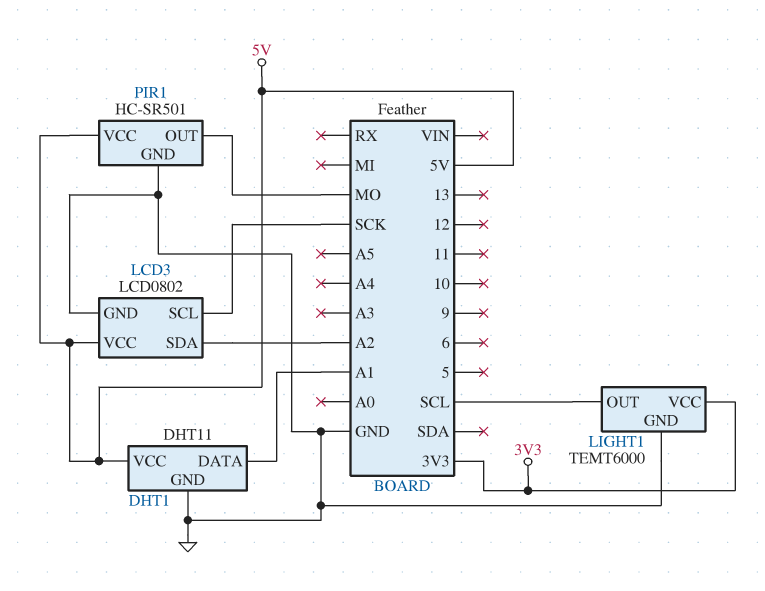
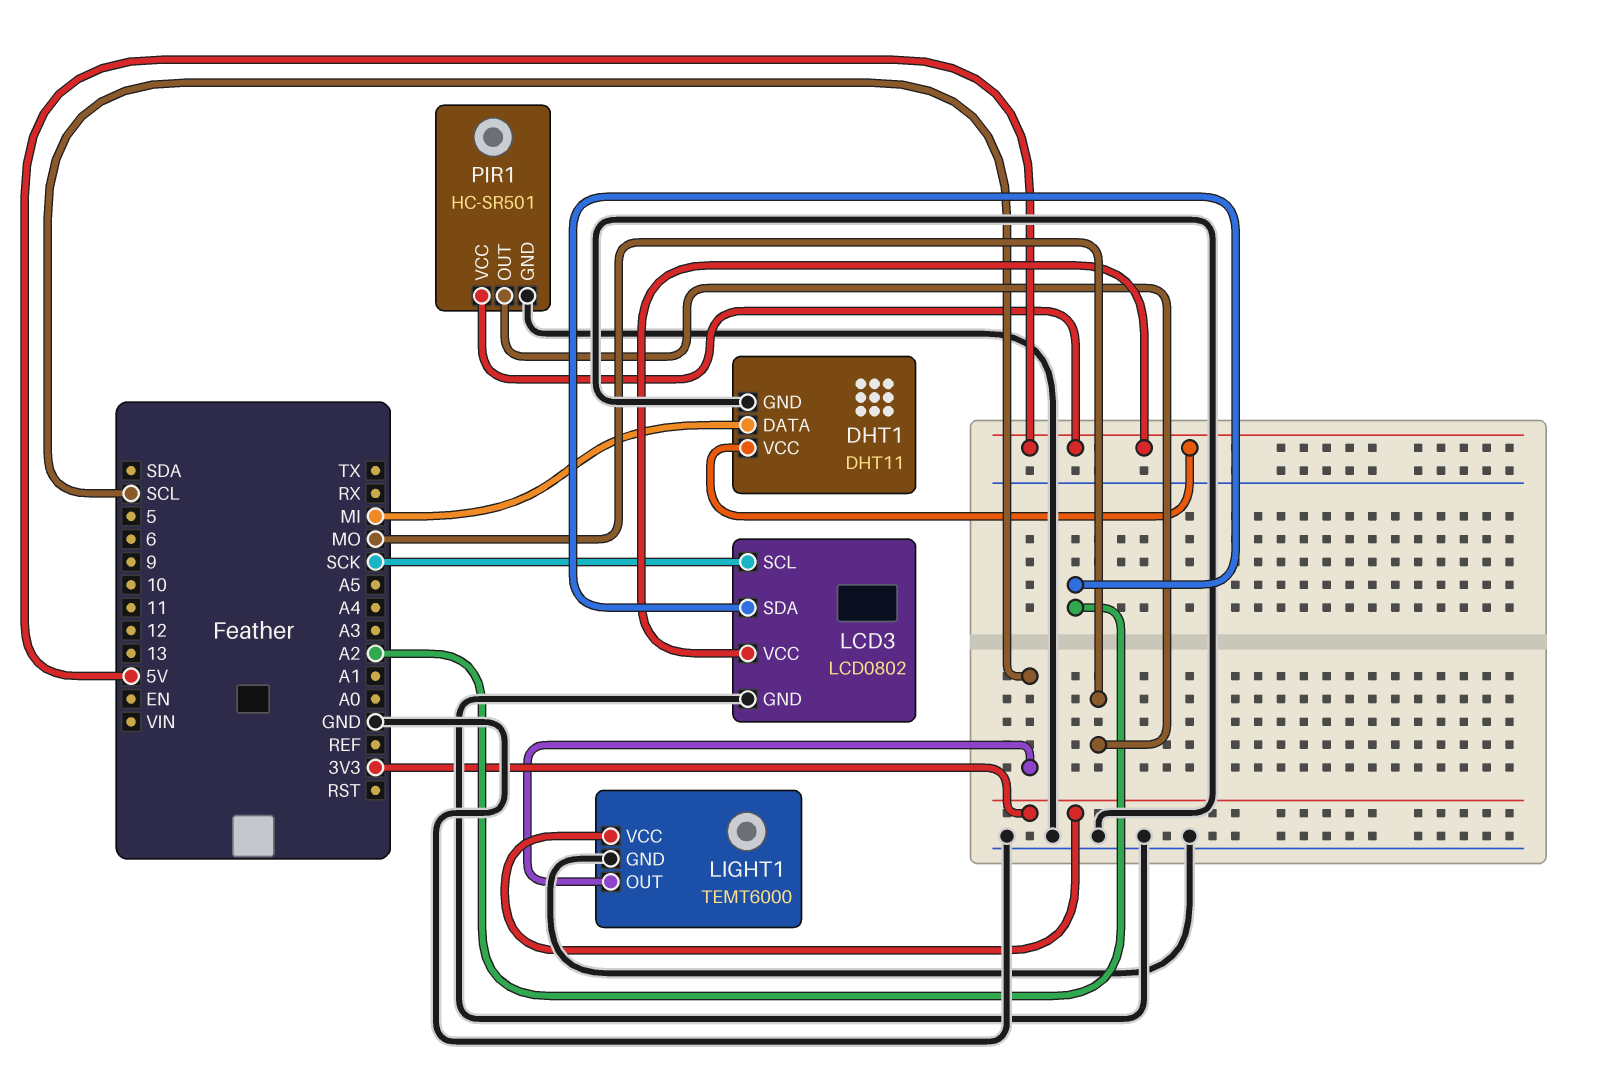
DHT1 pin DATA: A1 -> MI

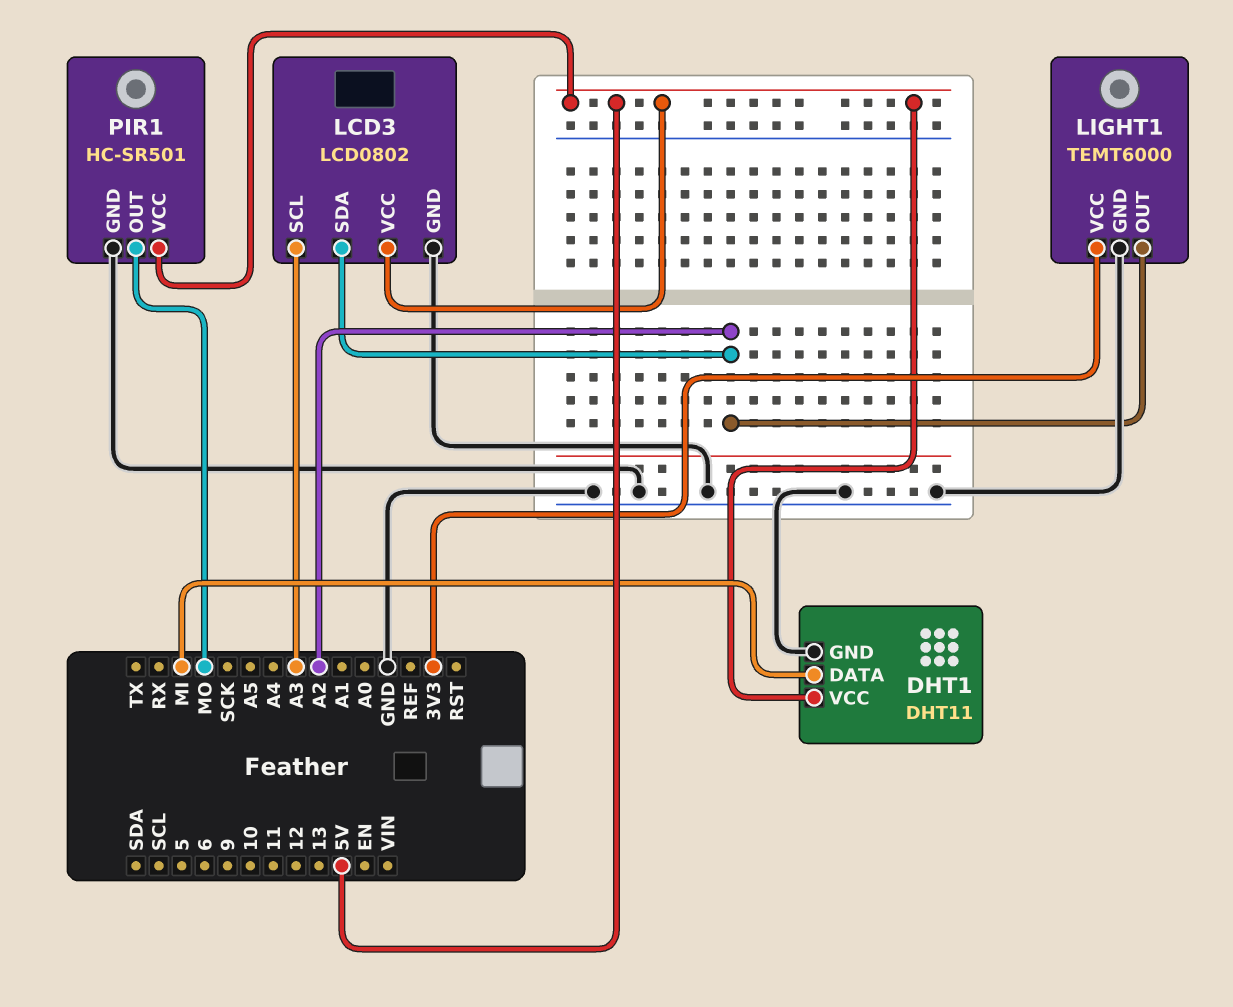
LCD3 pin SCL: SCK -> A3
LIGHT1 pin OUT: SCL -> A2

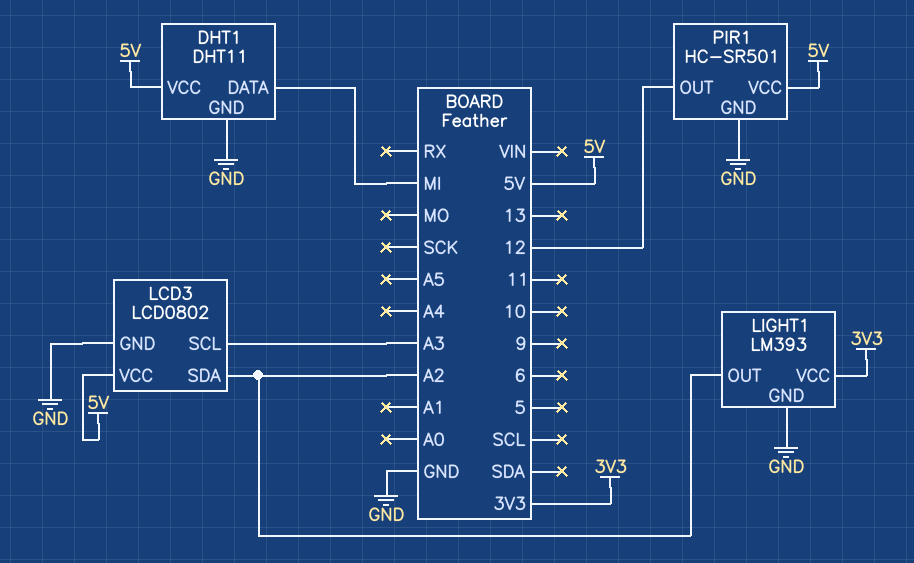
LIGHT1: TEMT6000 -> LM393
PIR1 pin OUT: MO -> 12

